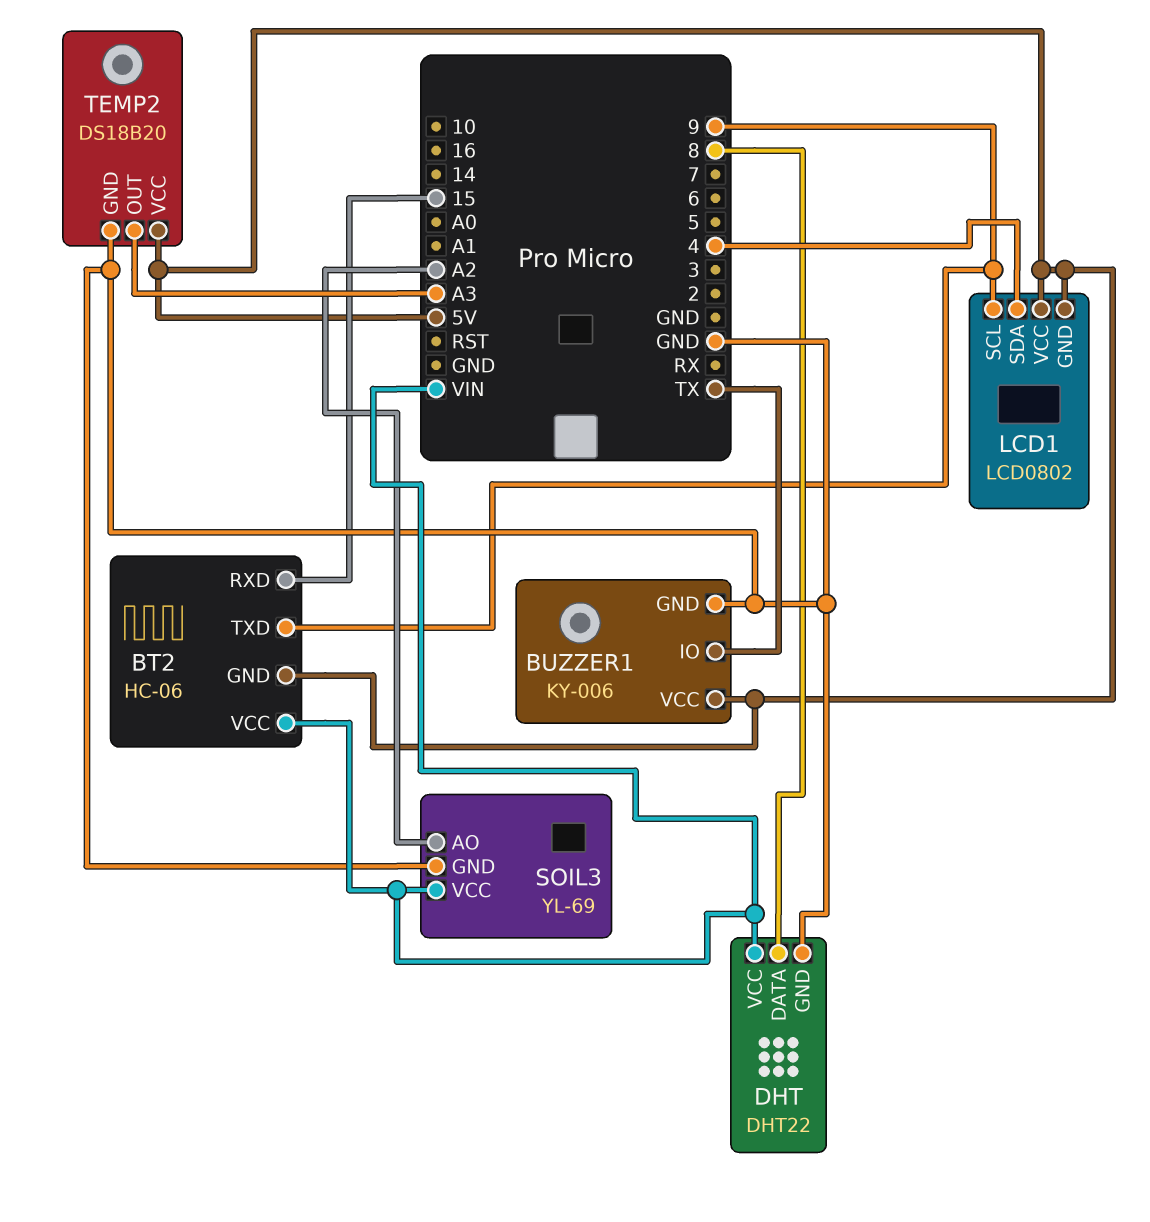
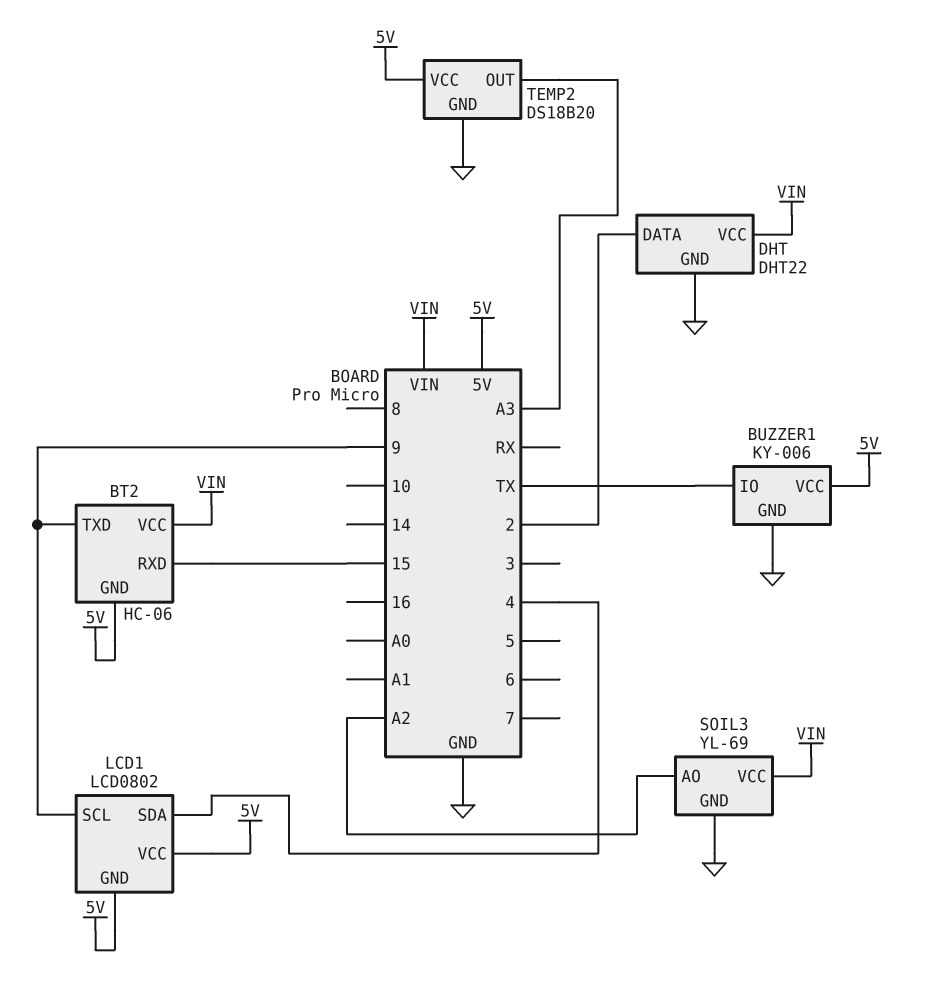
DHT pin DATA: 8 -> 2

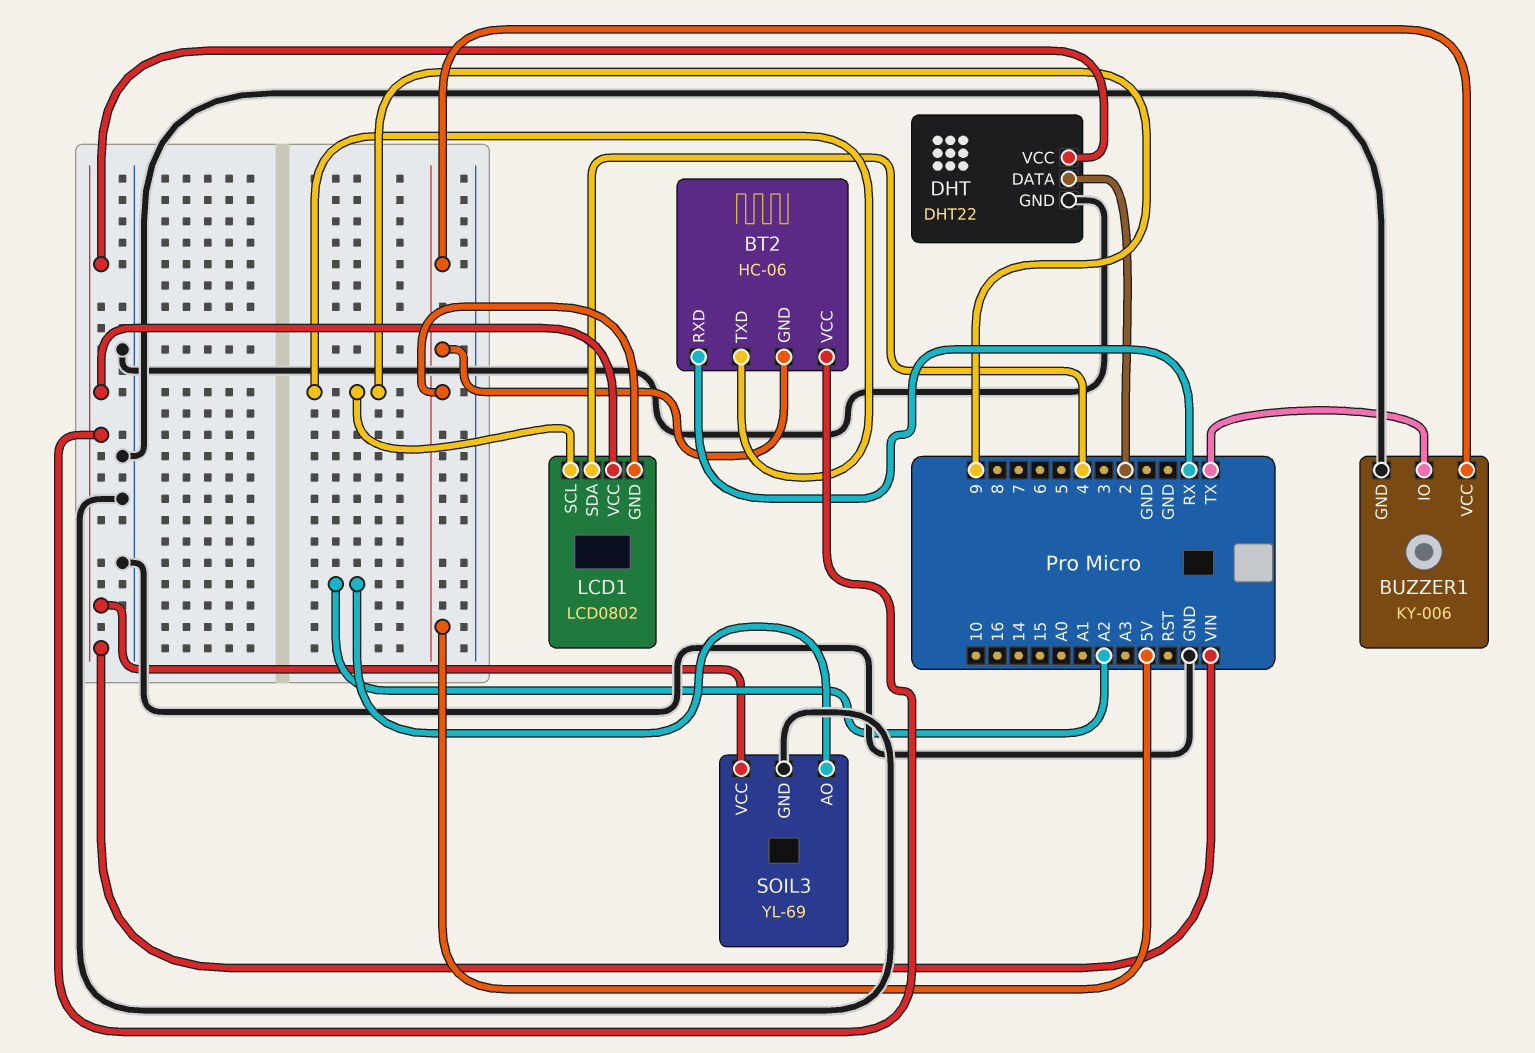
BT2 pin RXD: 15 -> RX
LCD1 pin VCC: 5V -> VIN
TEMP2: DS18B20 -> none
TEMP2 pin GND: GND -> none
TEMP2 pin OUT: A3 -> none
TEMP2 pin VCC: 5V -> none

